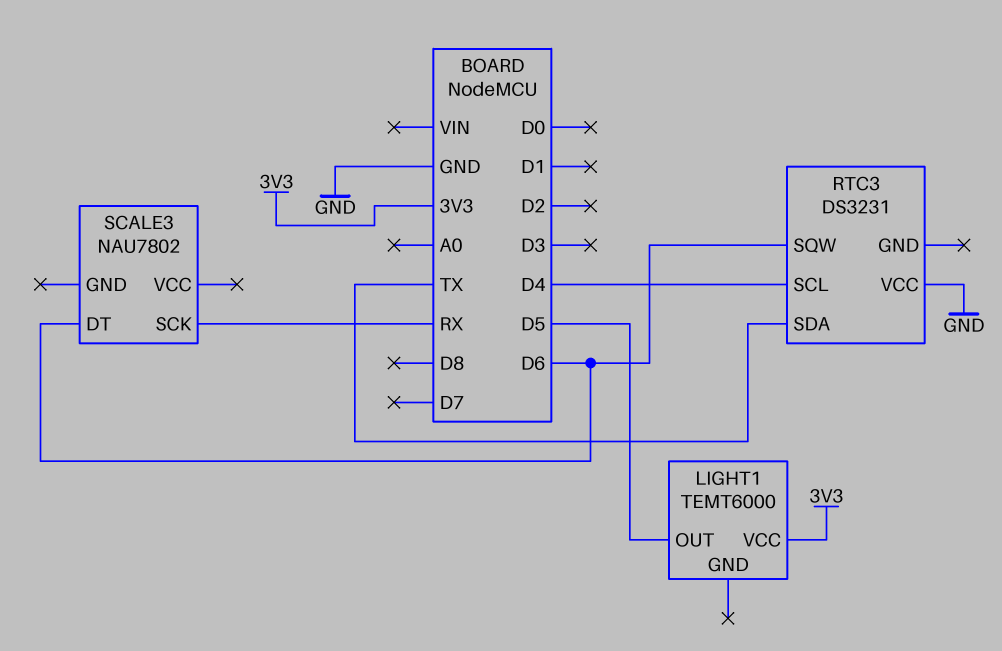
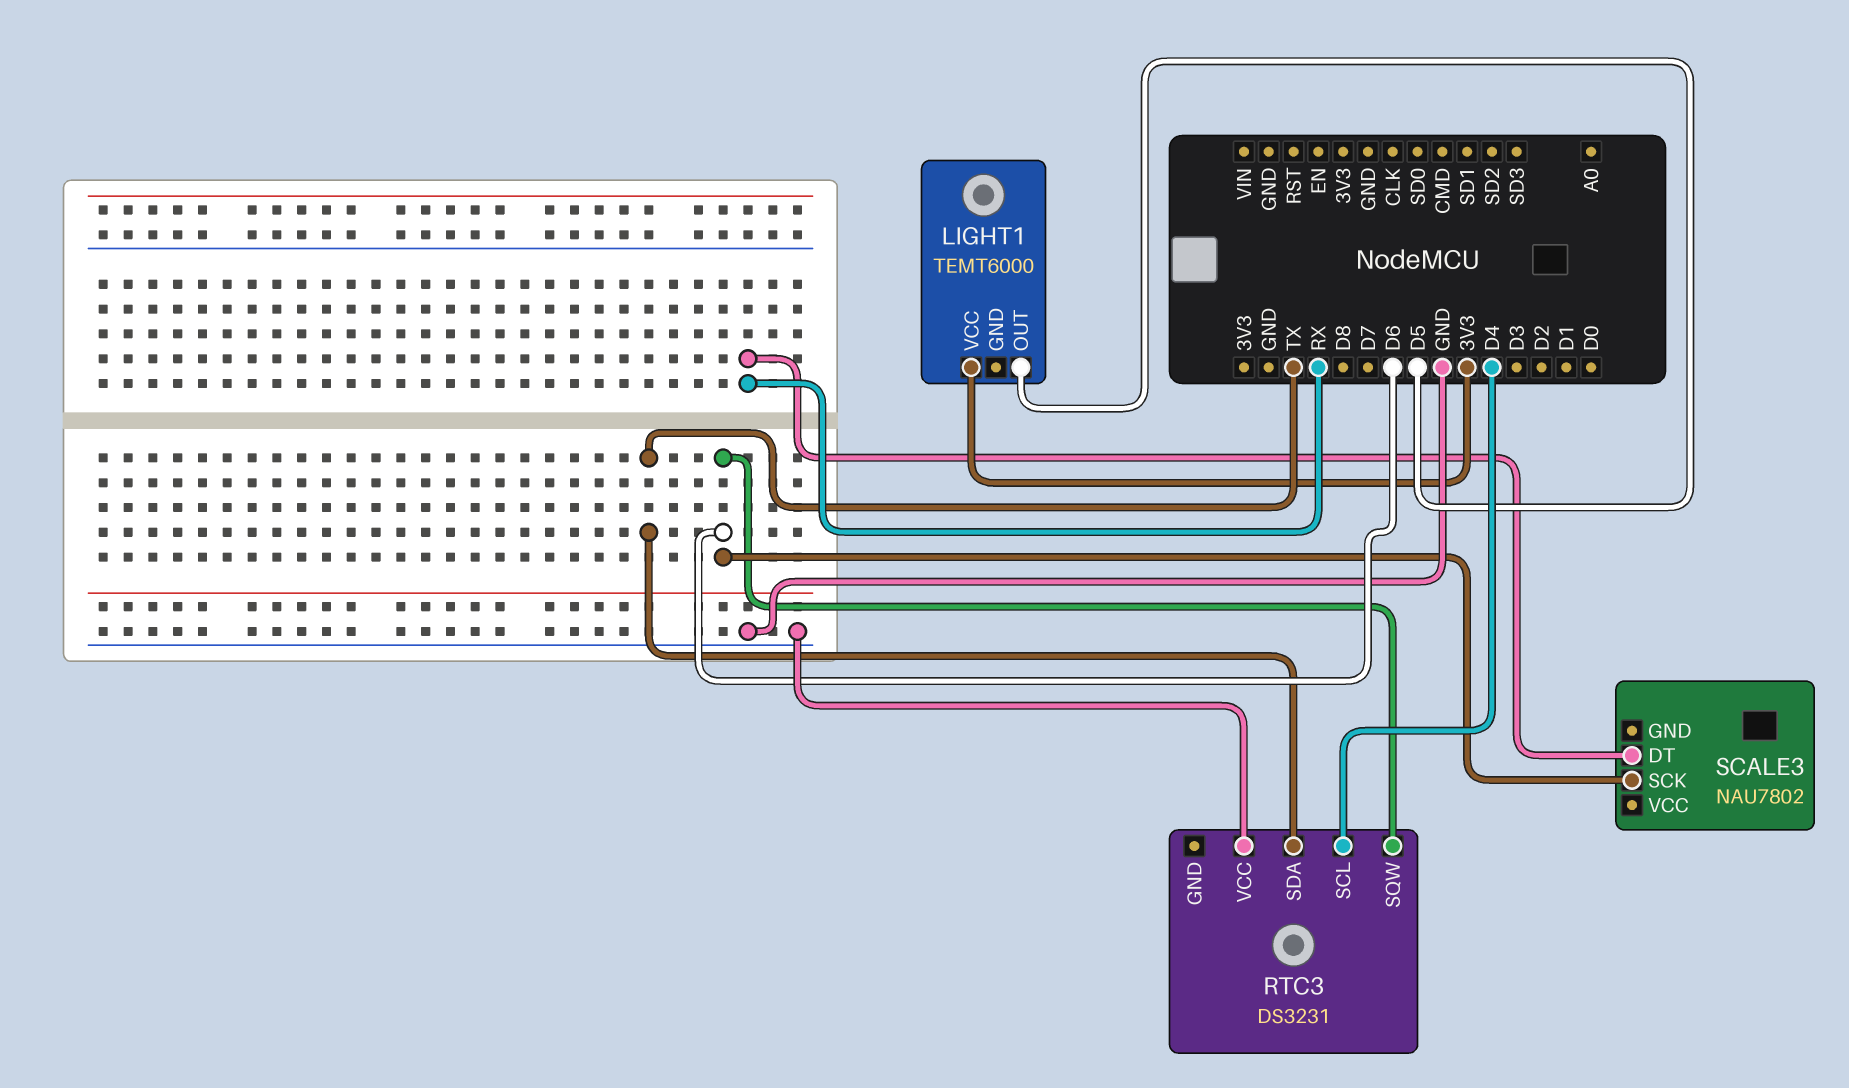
SCALE3 pin DT: D6 -> RX
SCALE3 pin SCK: RX -> D6

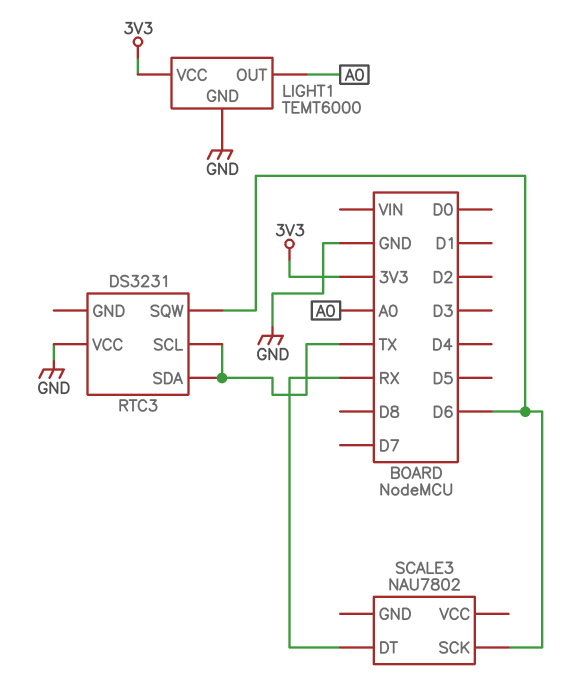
LIGHT1 pin GND: none -> GND
LIGHT1 pin OUT: D5 -> A0
RTC3 pin SCL: D4 -> TX

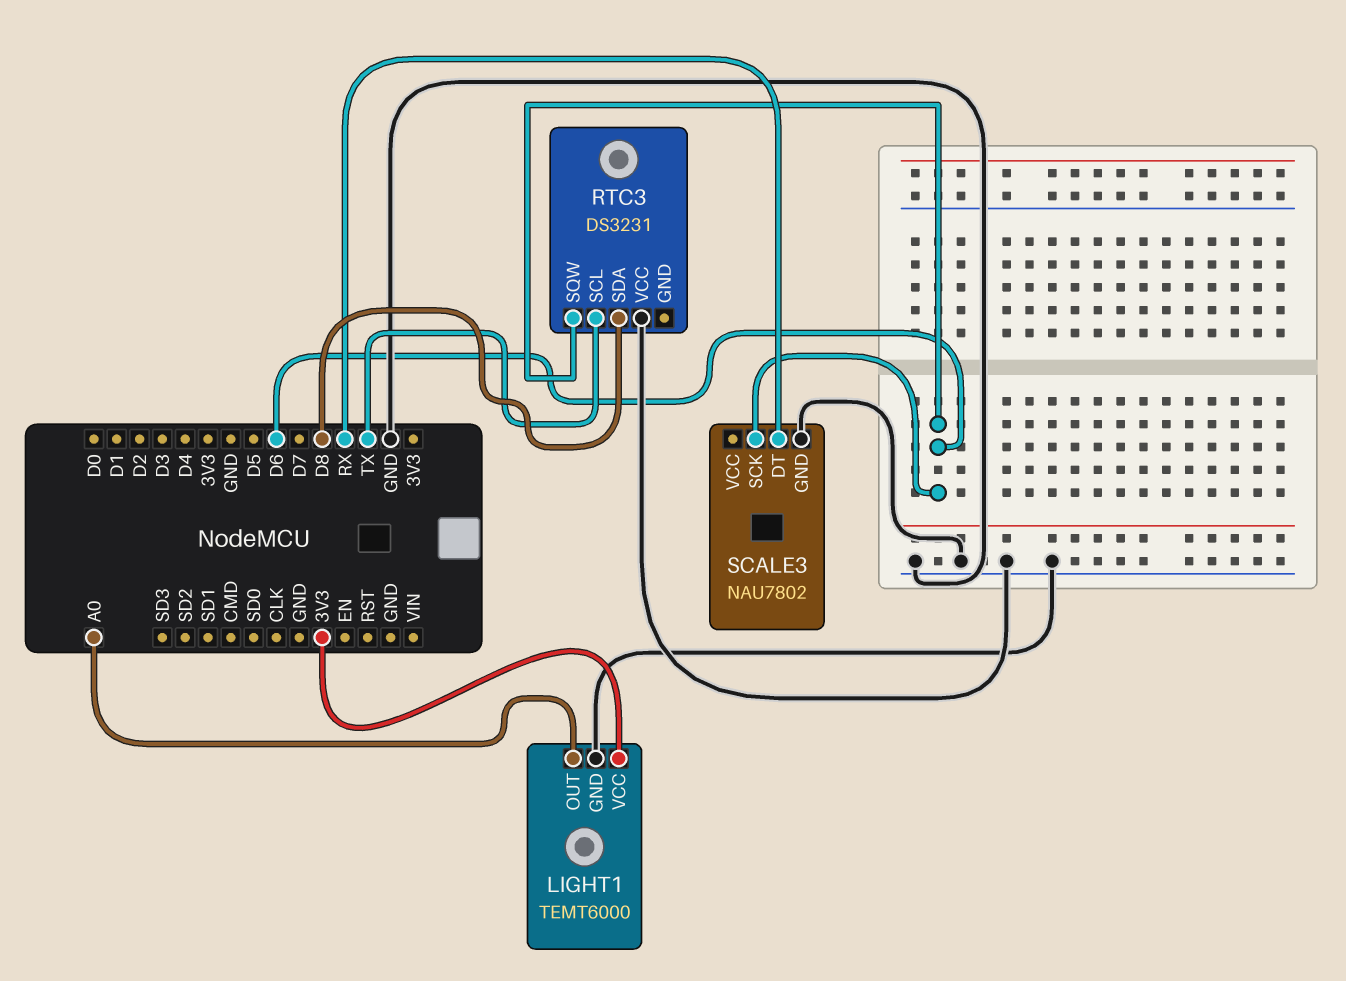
RTC3 pin SDA: TX -> D8
SCALE3 pin GND: none -> GND

